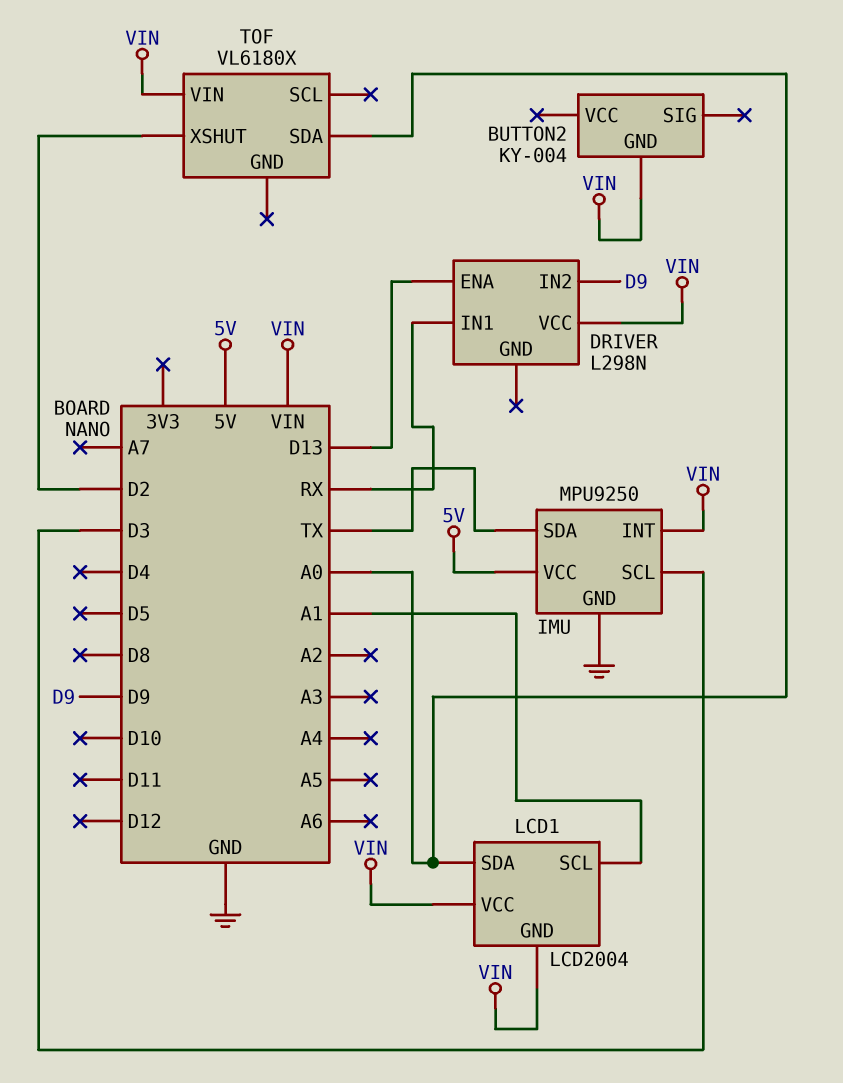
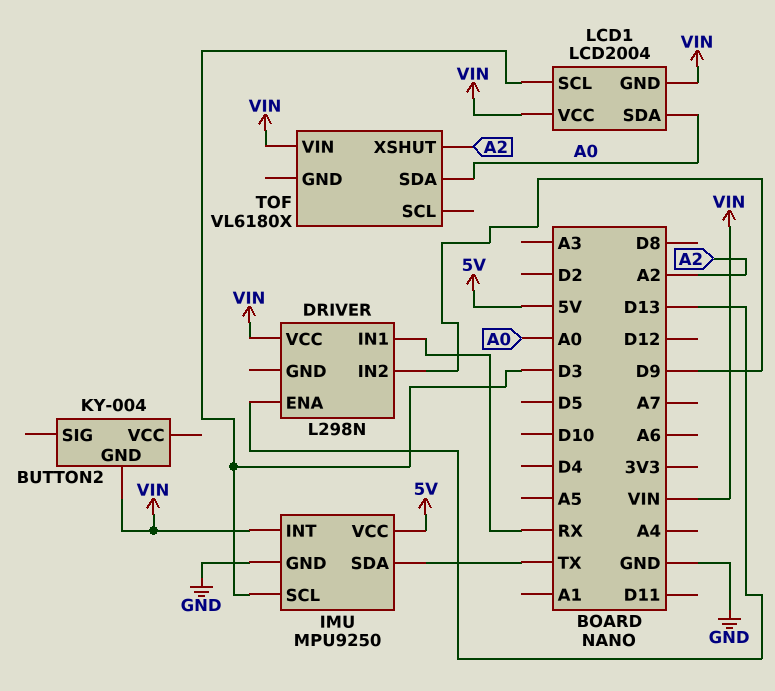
LCD1 pin SCL: A1 -> D3
TOF pin XSHUT: D2 -> A2

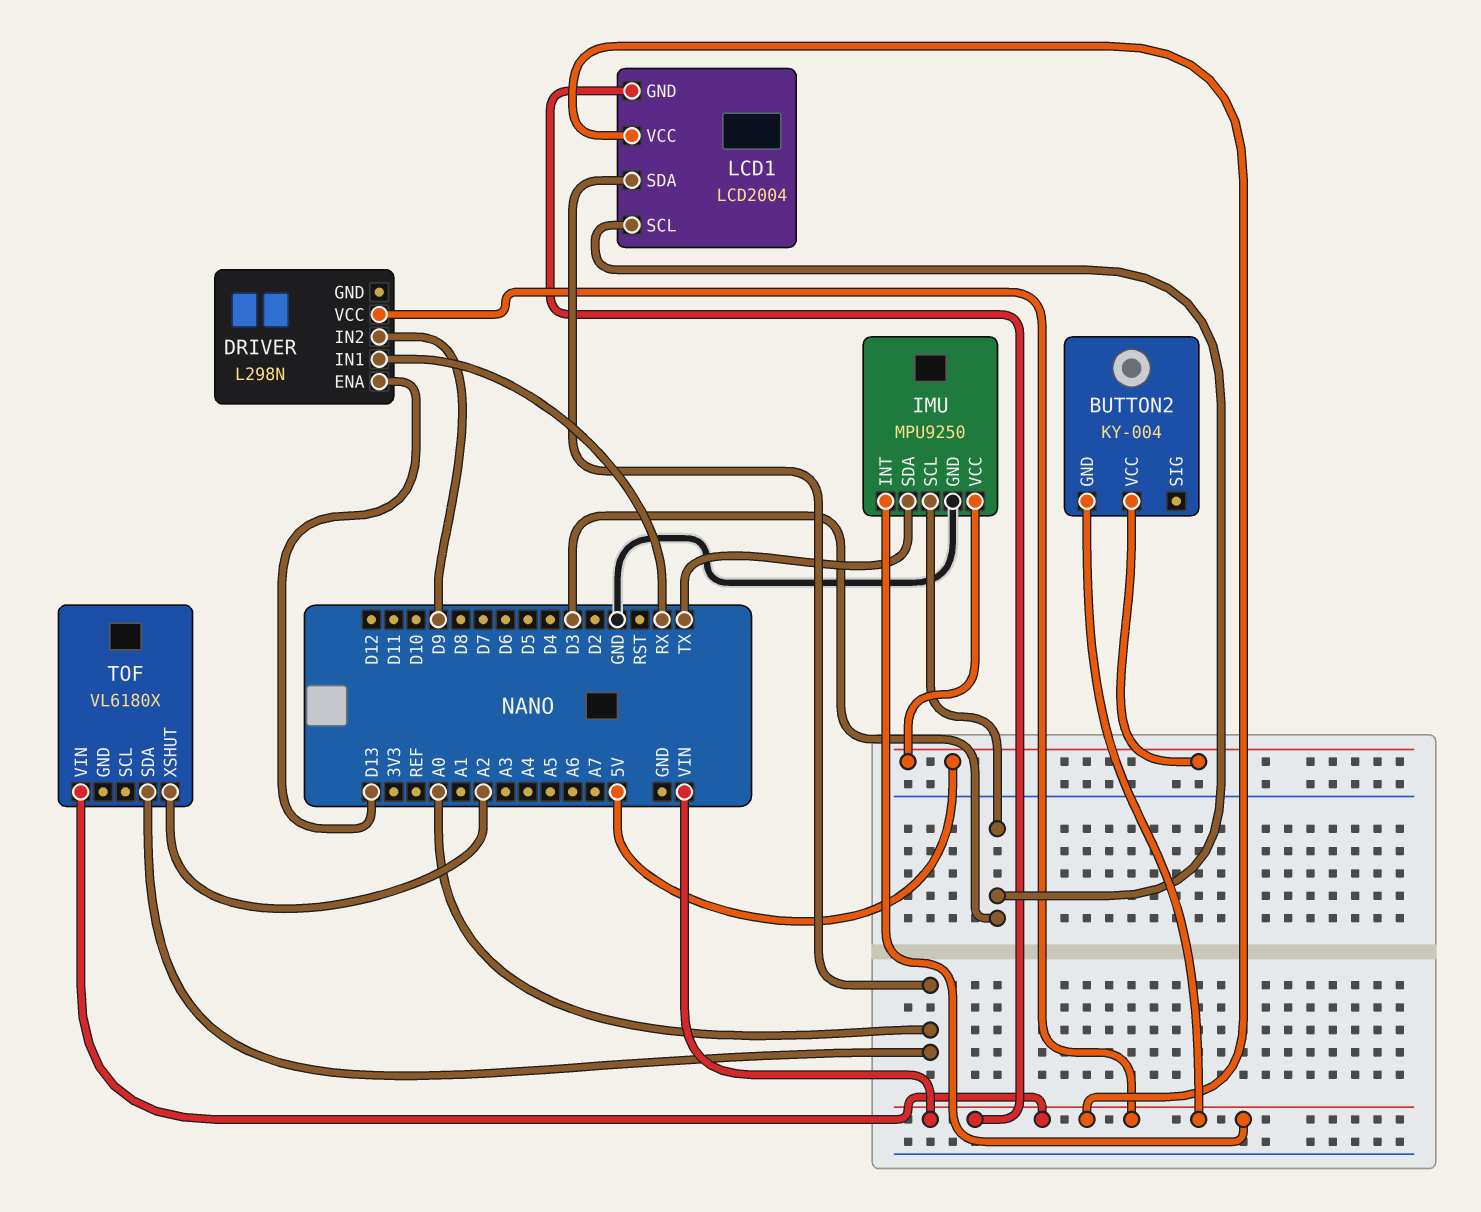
BUTTON2 pin VCC: none -> 5V

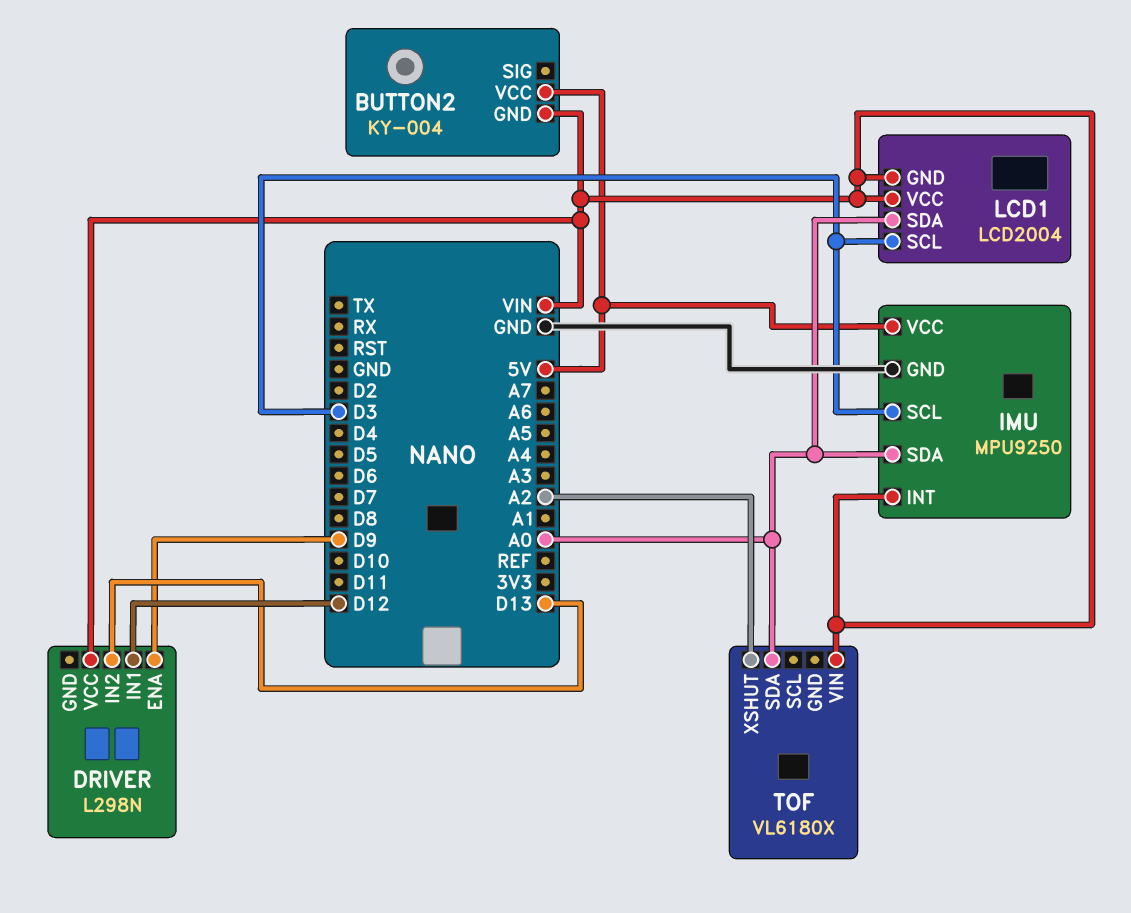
DRIVER pin ENA: D13 -> D9
DRIVER pin IN1: RX -> D12
DRIVER pin IN2: D9 -> D13
IMU pin SDA: TX -> A0

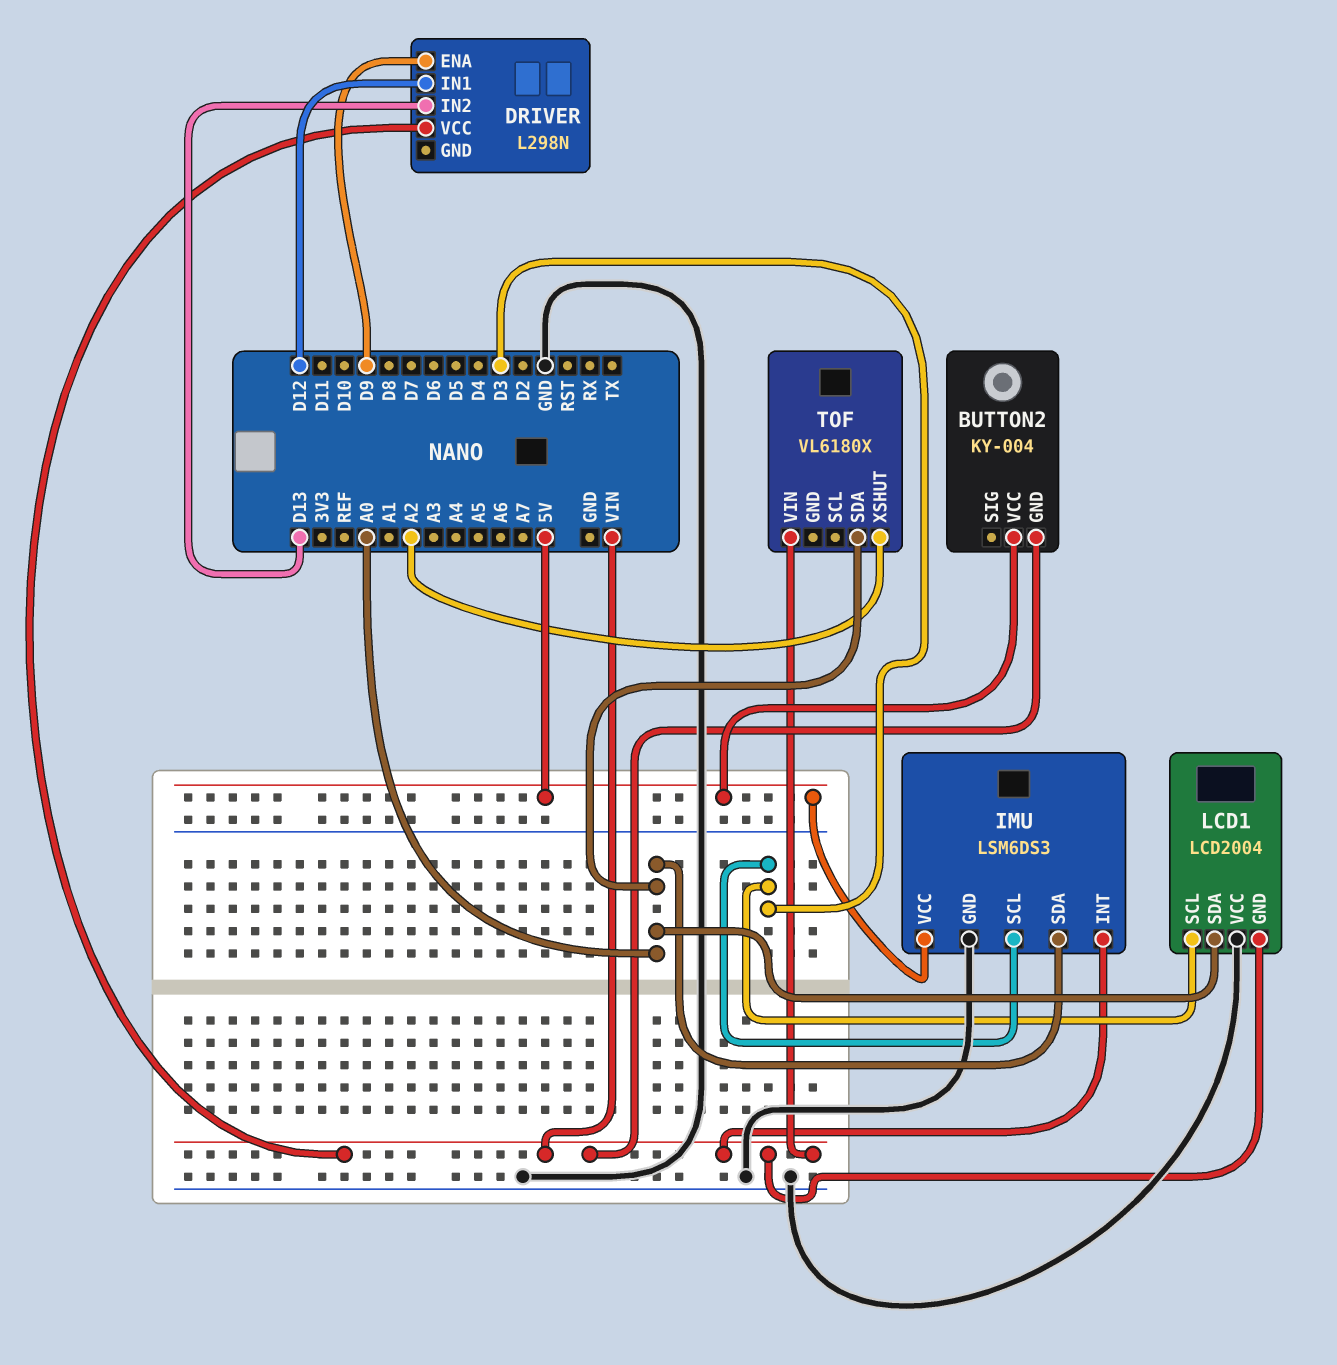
IMU: MPU9250 -> LSM6DS3
LCD1 pin VCC: VIN -> GND

